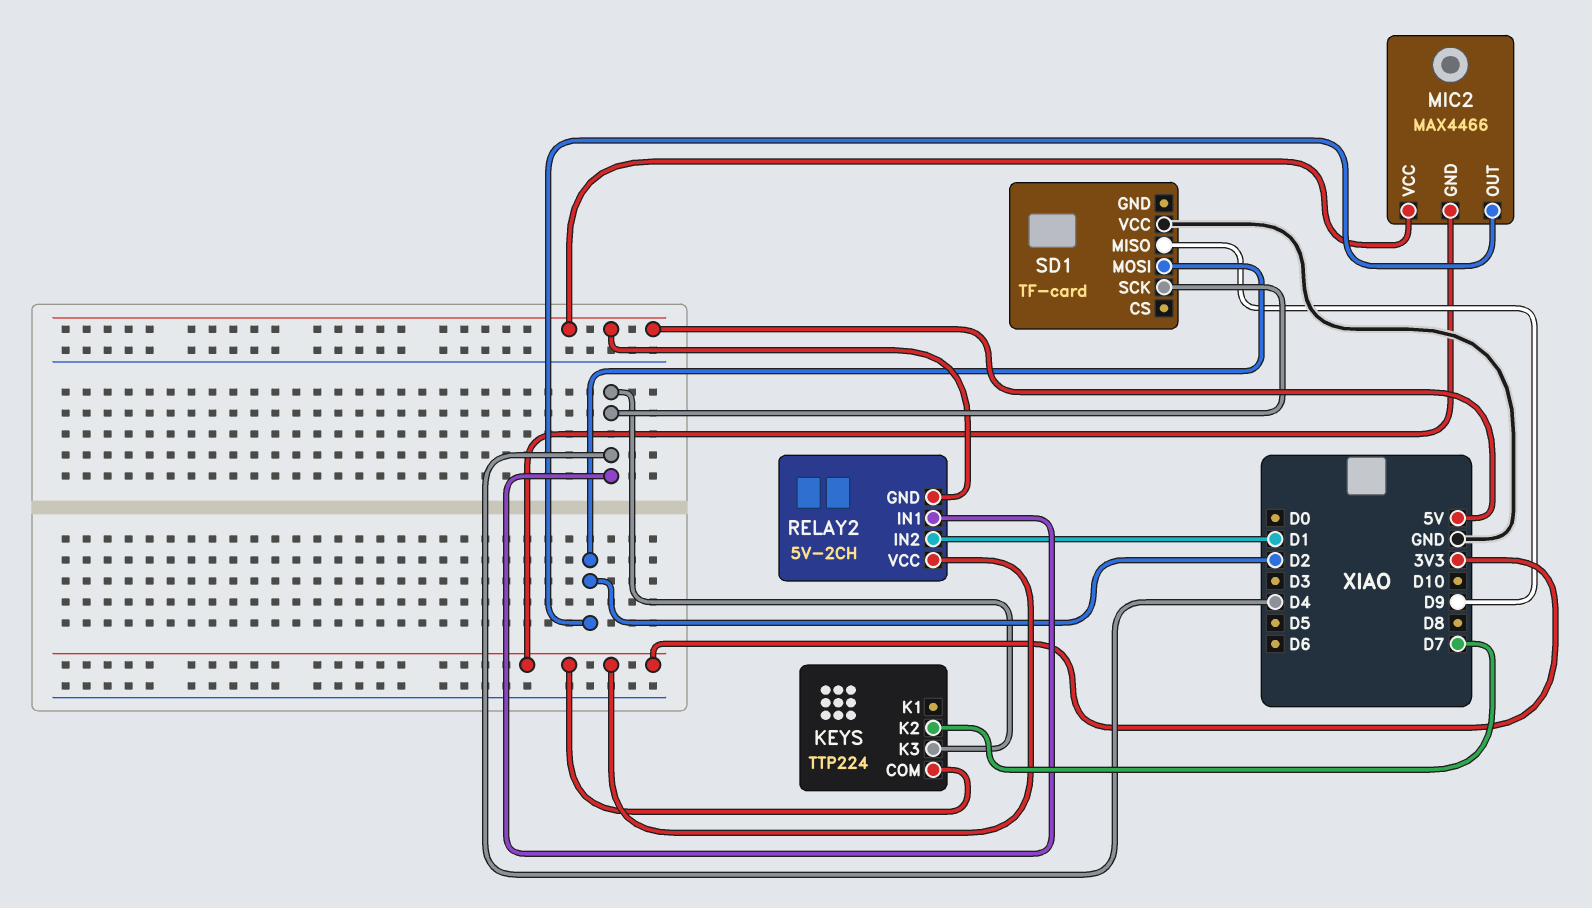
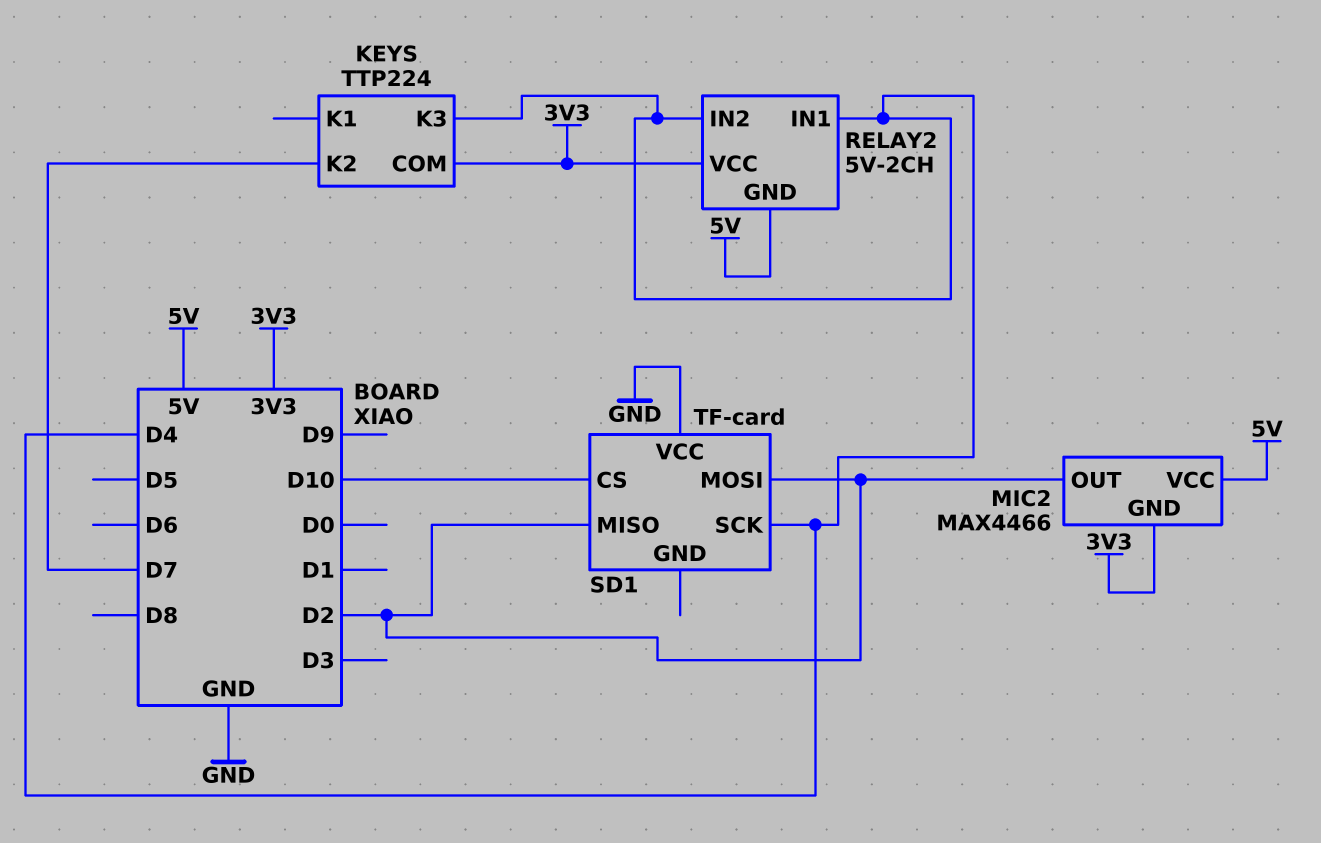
RELAY2 pin IN2: D1 -> D4
SD1 pin CS: none -> D10
SD1 pin MISO: D9 -> D2

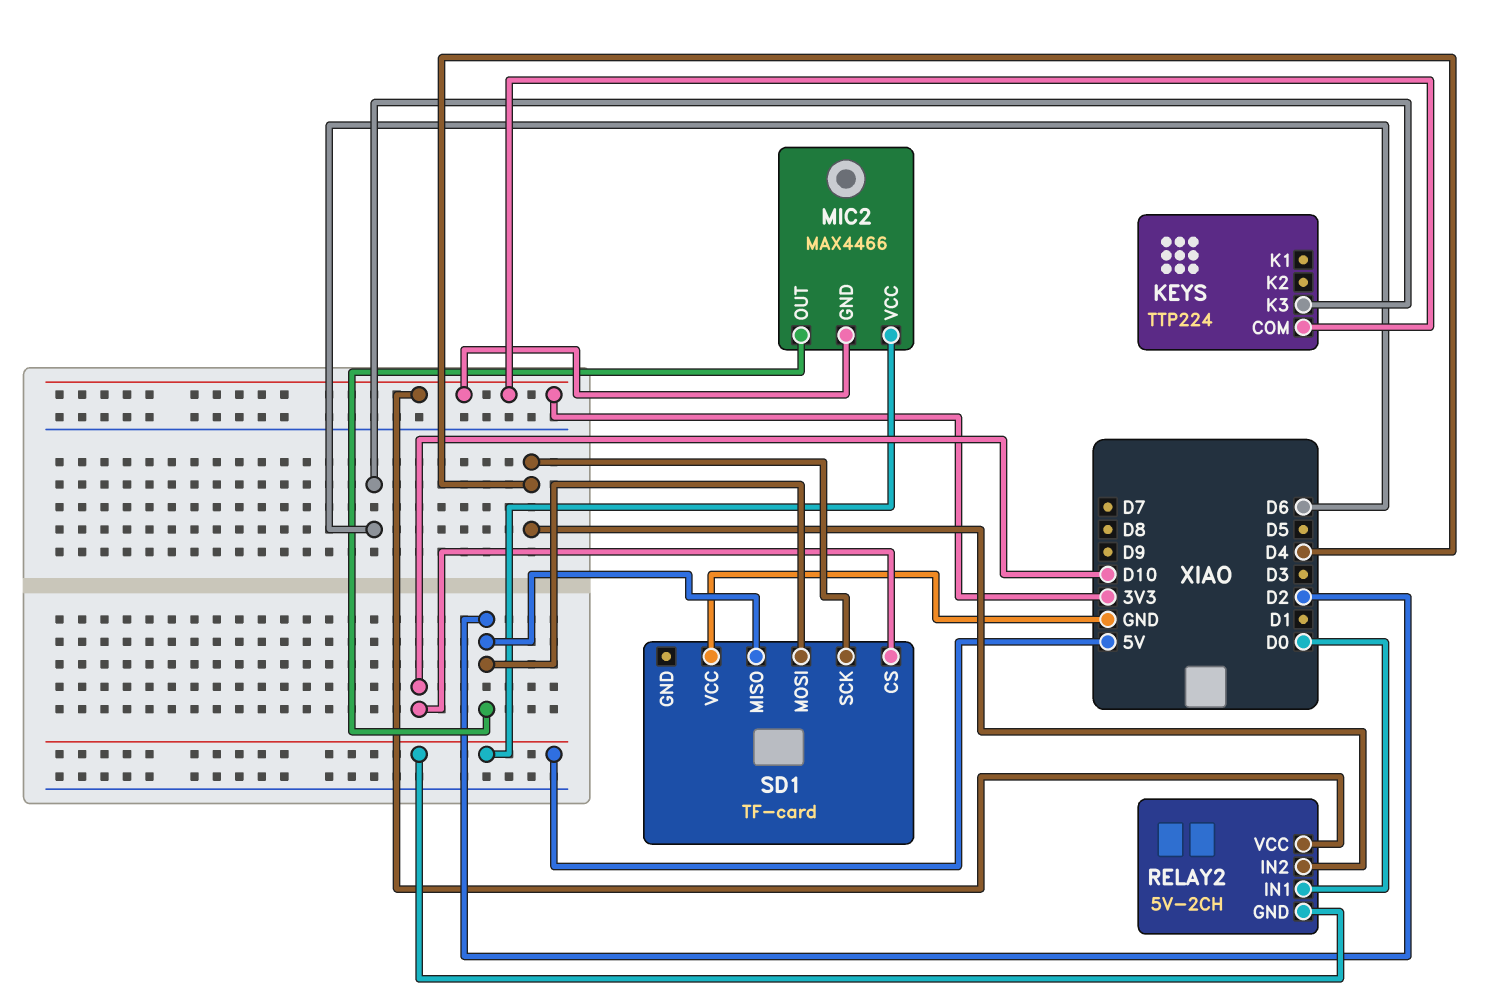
KEYS pin K2: D7 -> none
KEYS pin K3: D4 -> D6
RELAY2 pin IN1: D4 -> D0

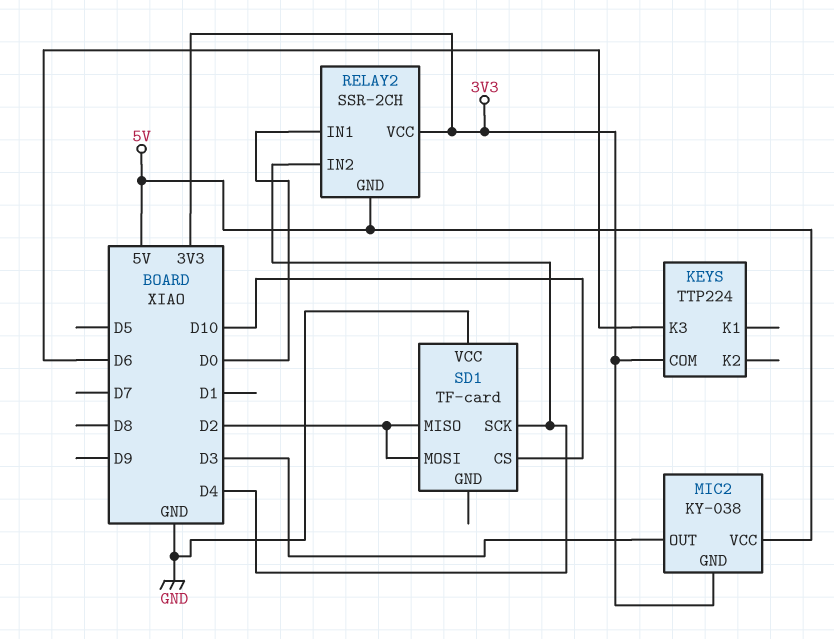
MIC2: MAX4466 -> KY-038
MIC2 pin OUT: D2 -> D3
RELAY2: 5V-2CH -> SSR-2CH

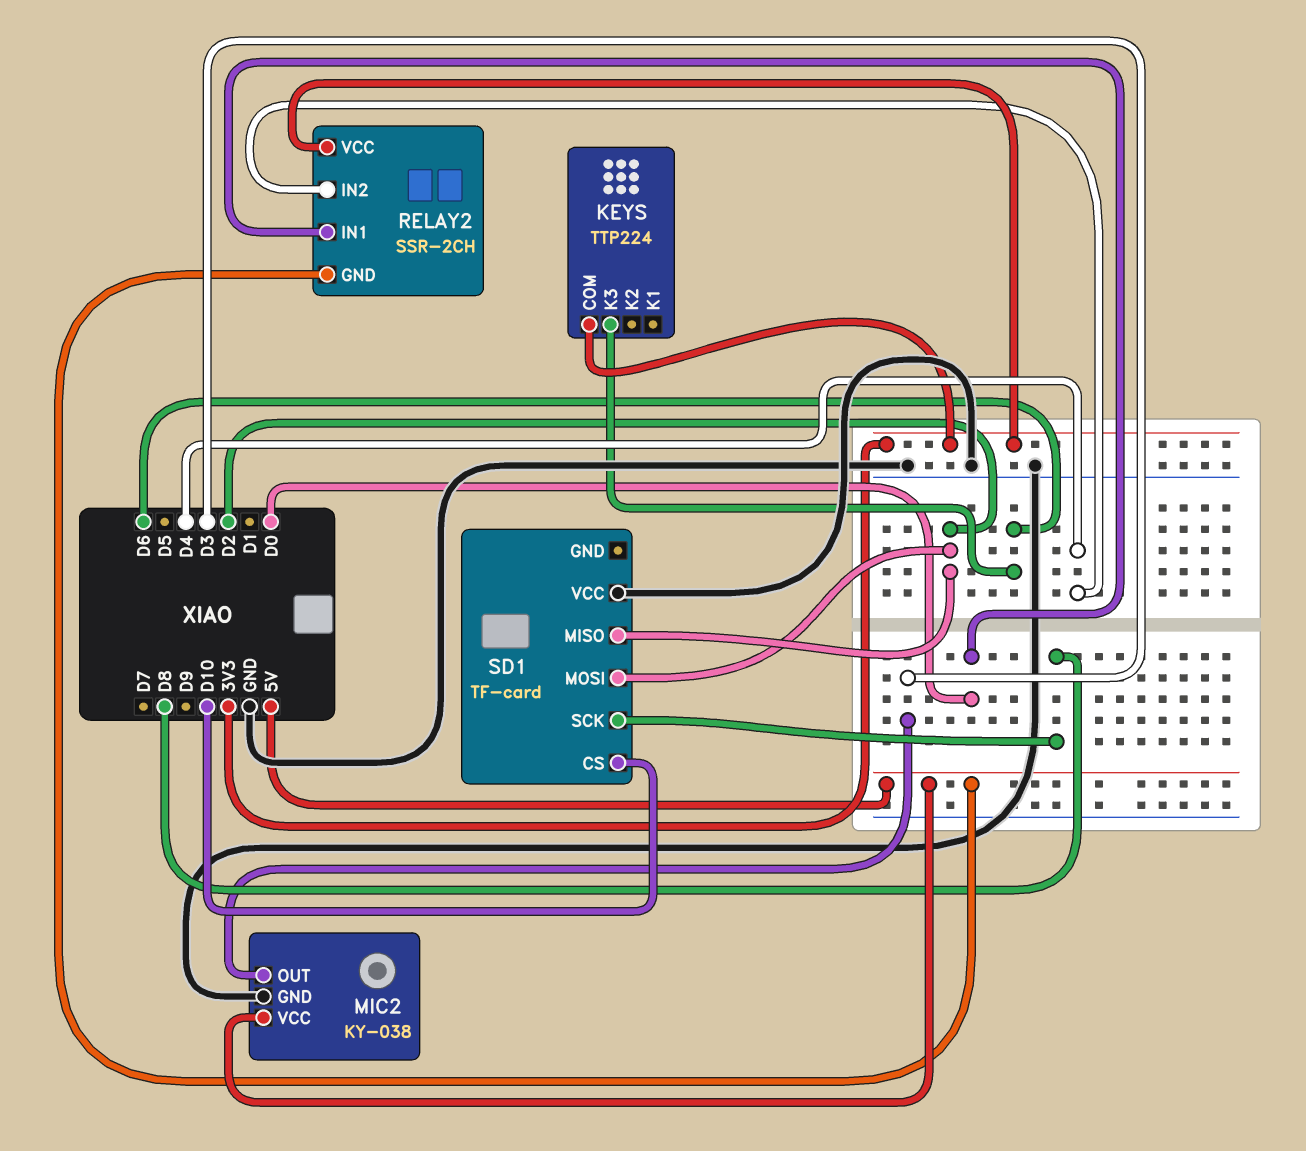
MIC2 pin GND: 3V3 -> GND
SD1 pin SCK: D4 -> D8

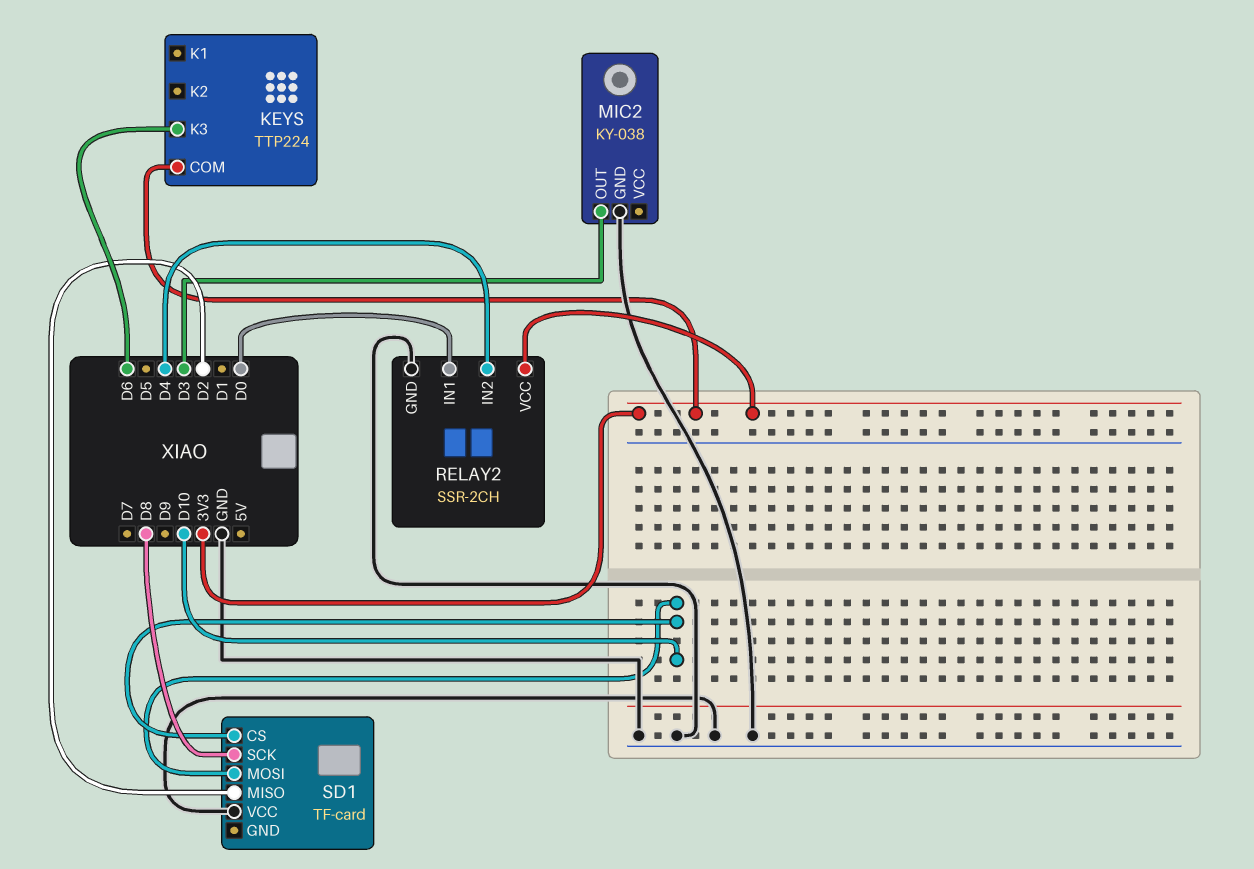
MIC2 pin VCC: 5V -> none
RELAY2 pin GND: 5V -> GND
SD1 pin MOSI: D2 -> D10

